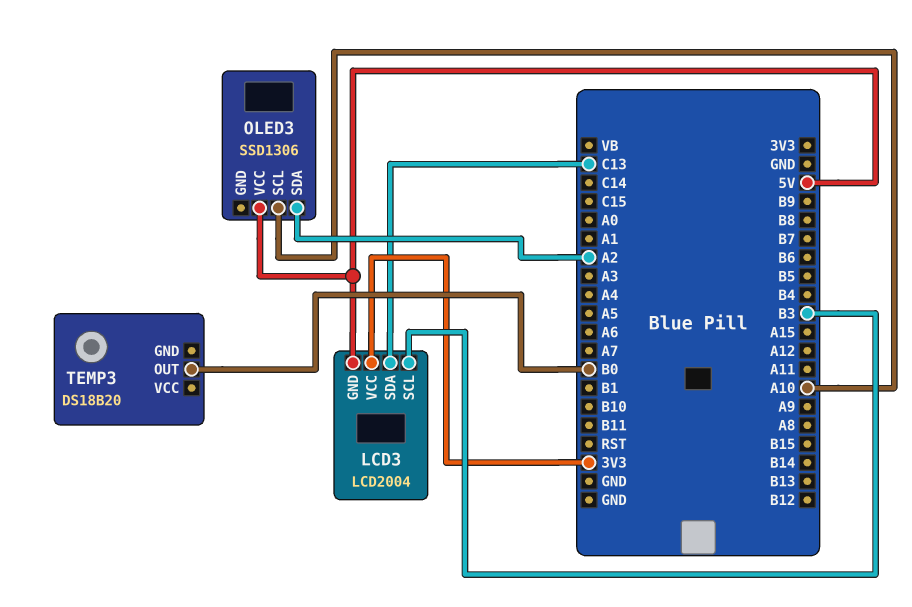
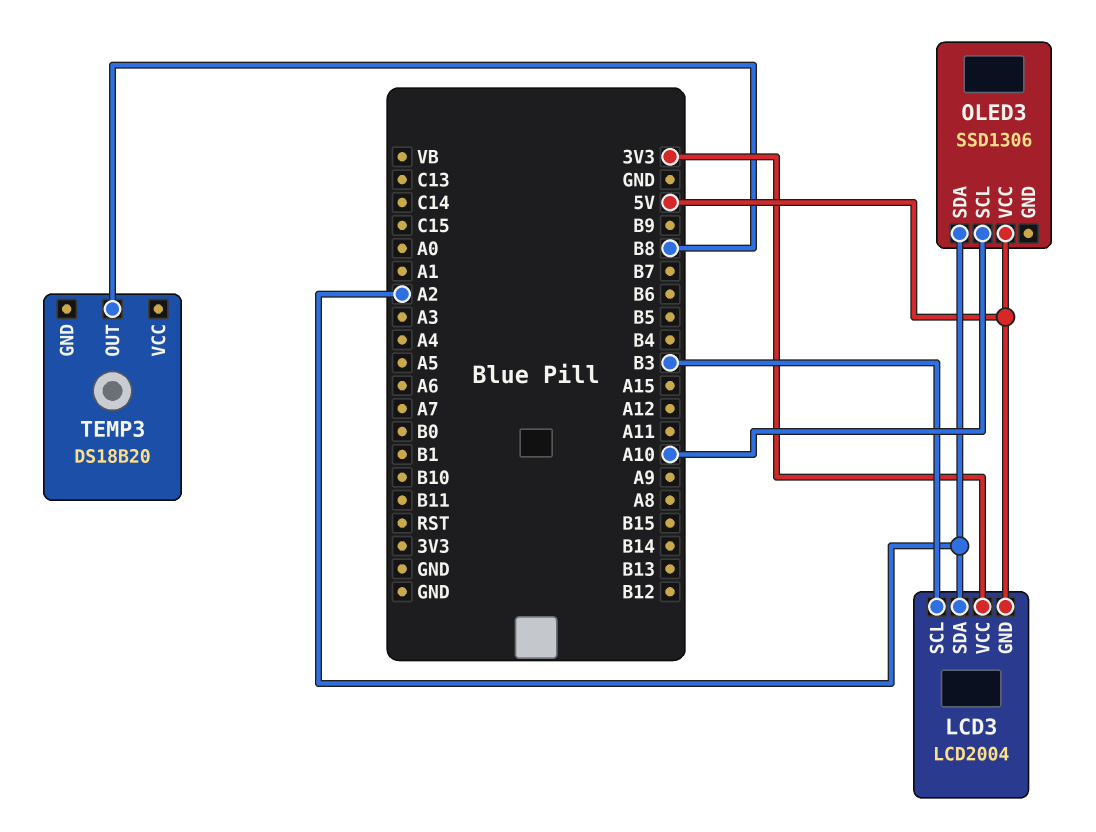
LCD3 pin SDA: C13 -> A2
TEMP3 pin OUT: B0 -> B8

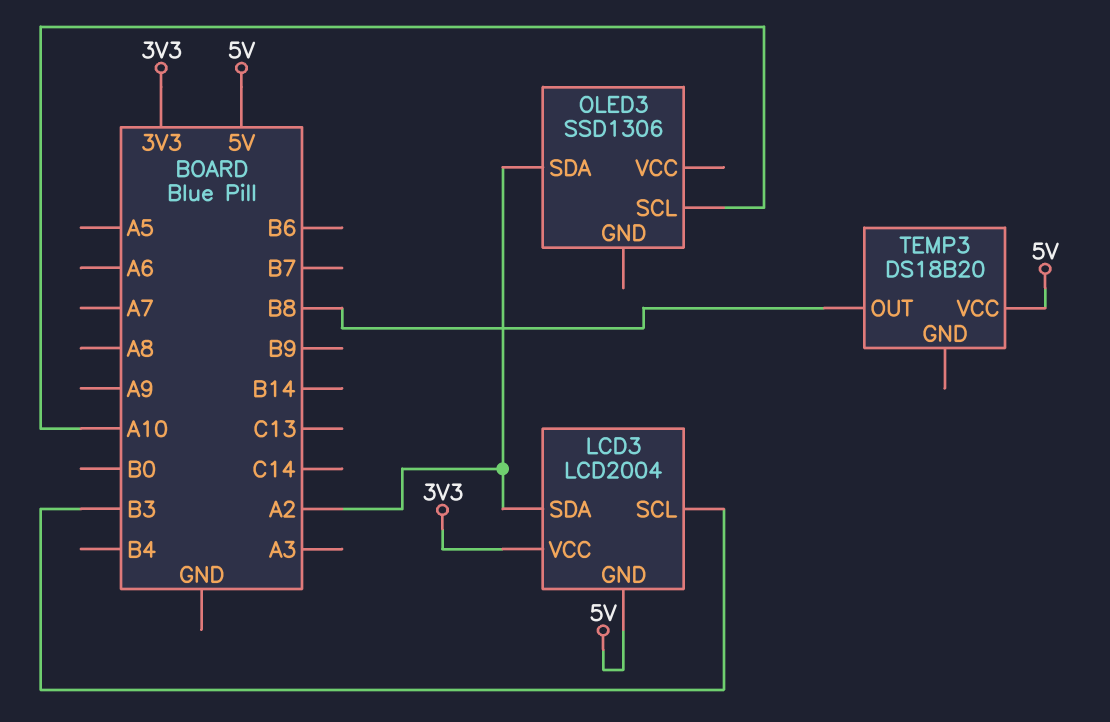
OLED3 pin VCC: 5V -> none
TEMP3 pin VCC: none -> 5V

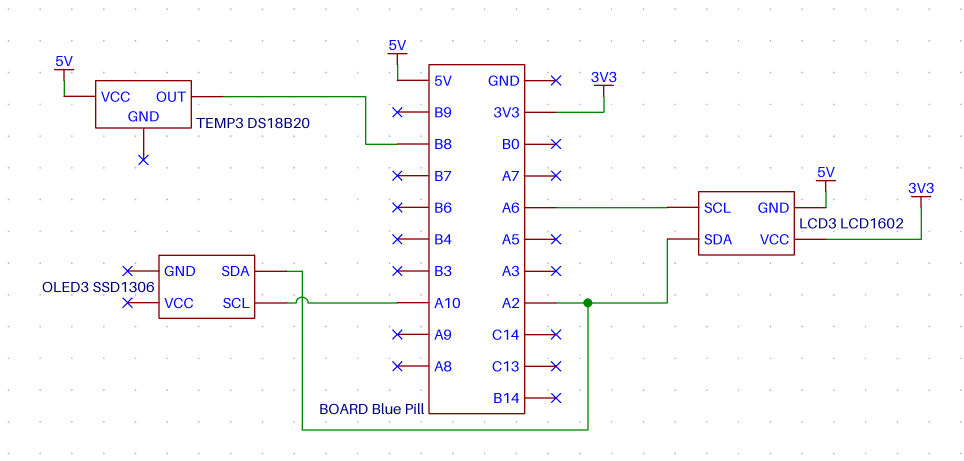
LCD3: LCD2004 -> LCD1602
LCD3 pin SCL: B3 -> A6

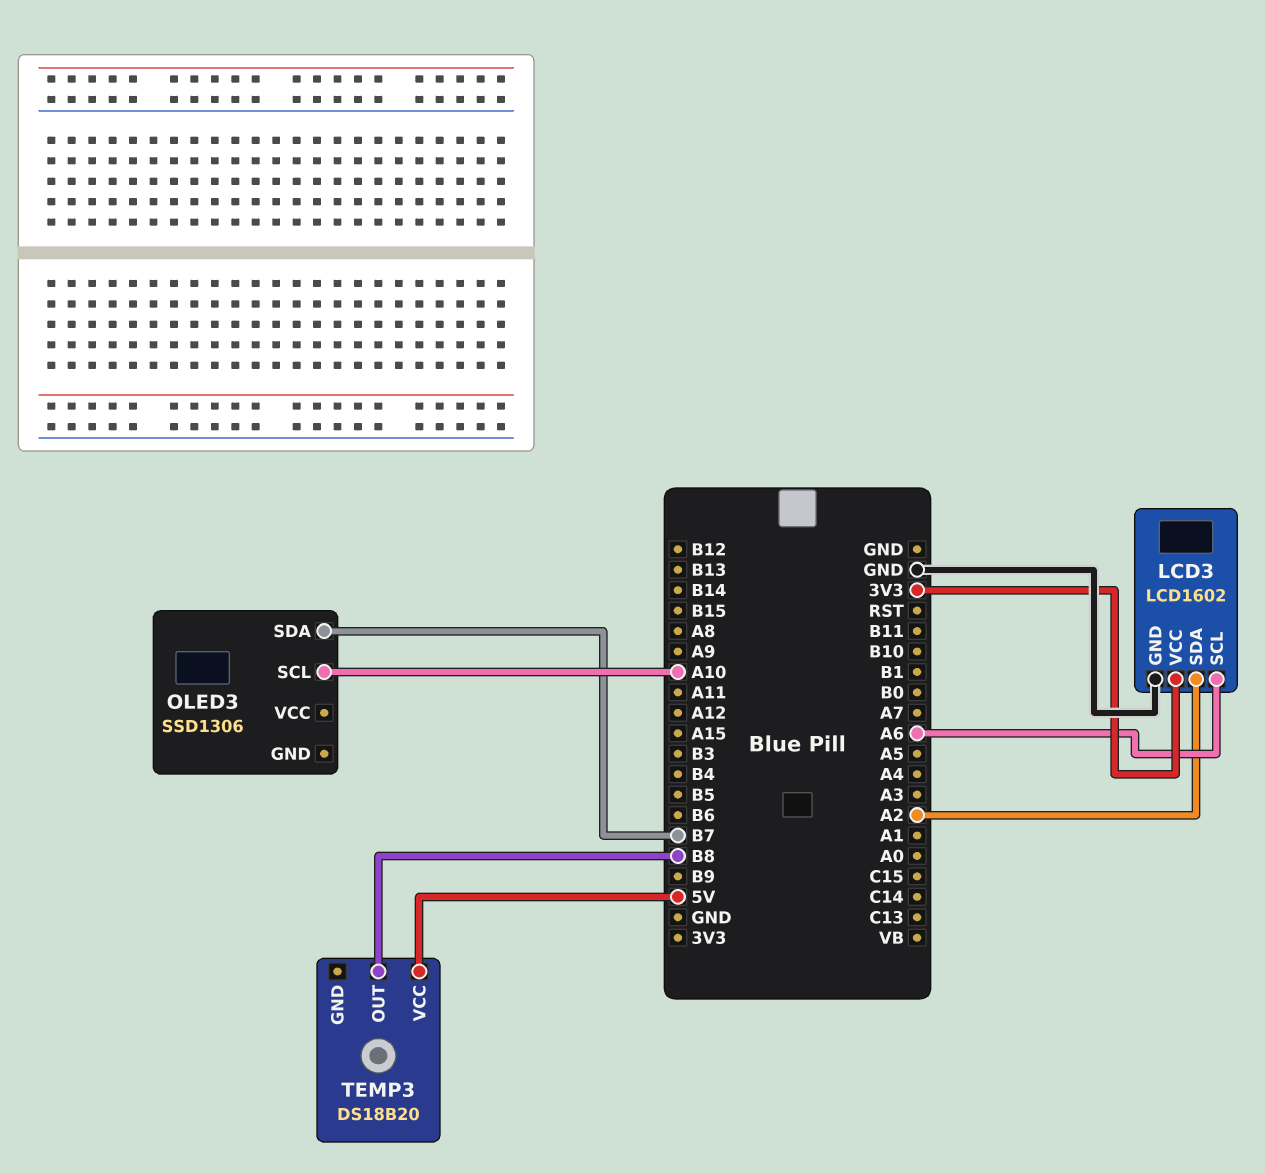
LCD3 pin GND: 5V -> GND
OLED3 pin SDA: A2 -> B7

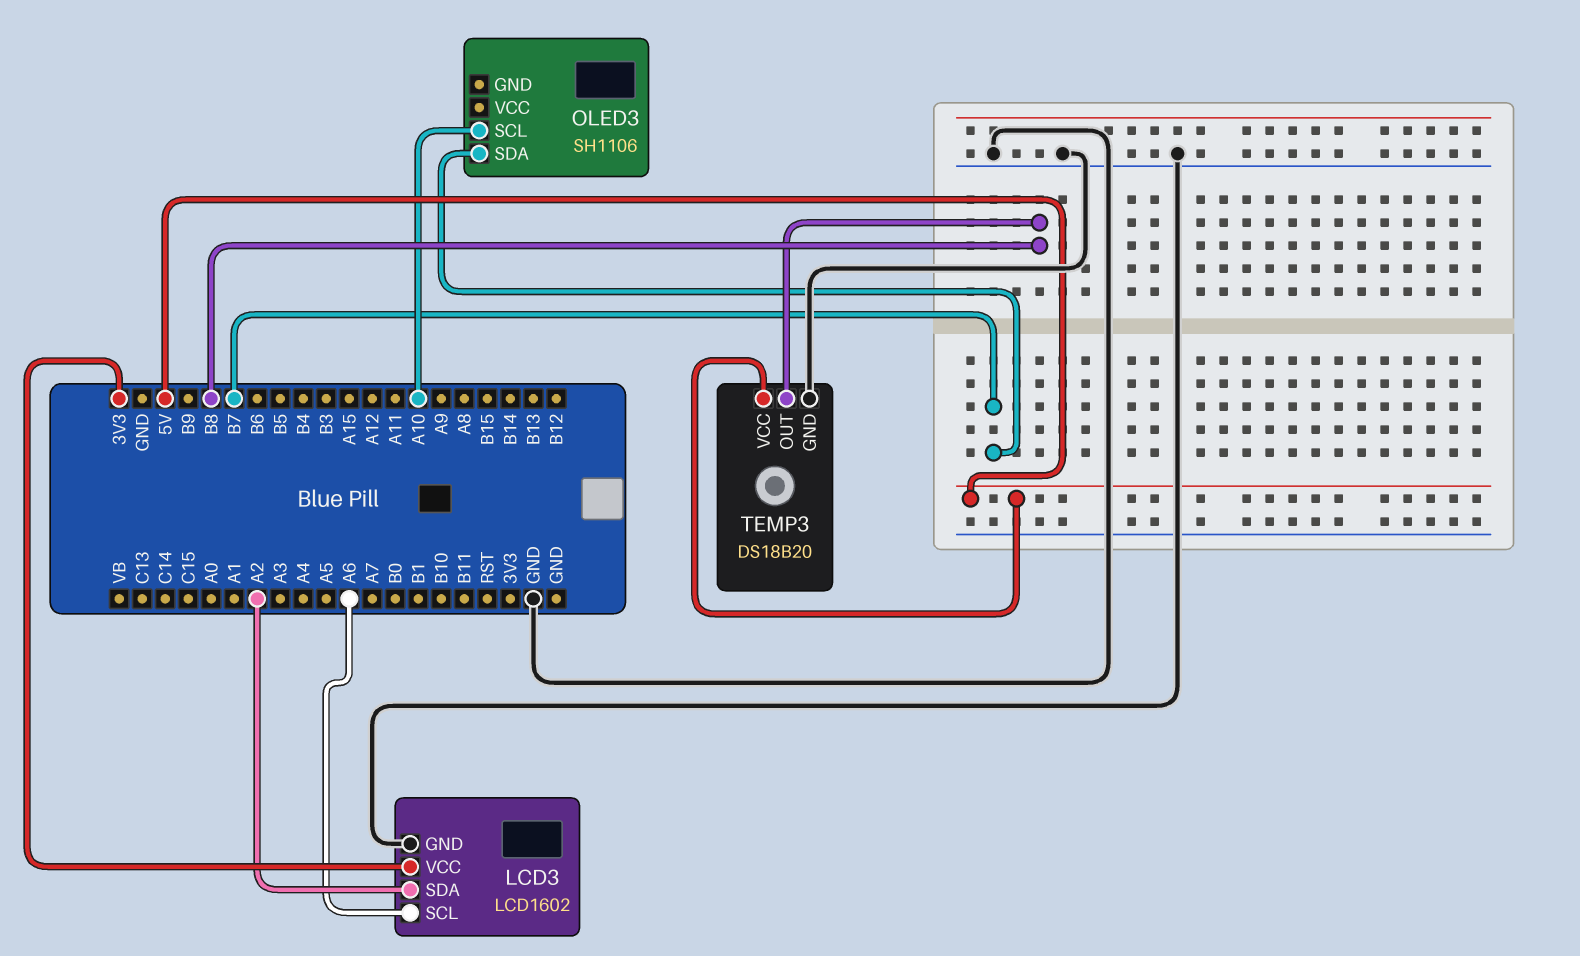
OLED3: SSD1306 -> SH1106
TEMP3 pin GND: none -> GND

